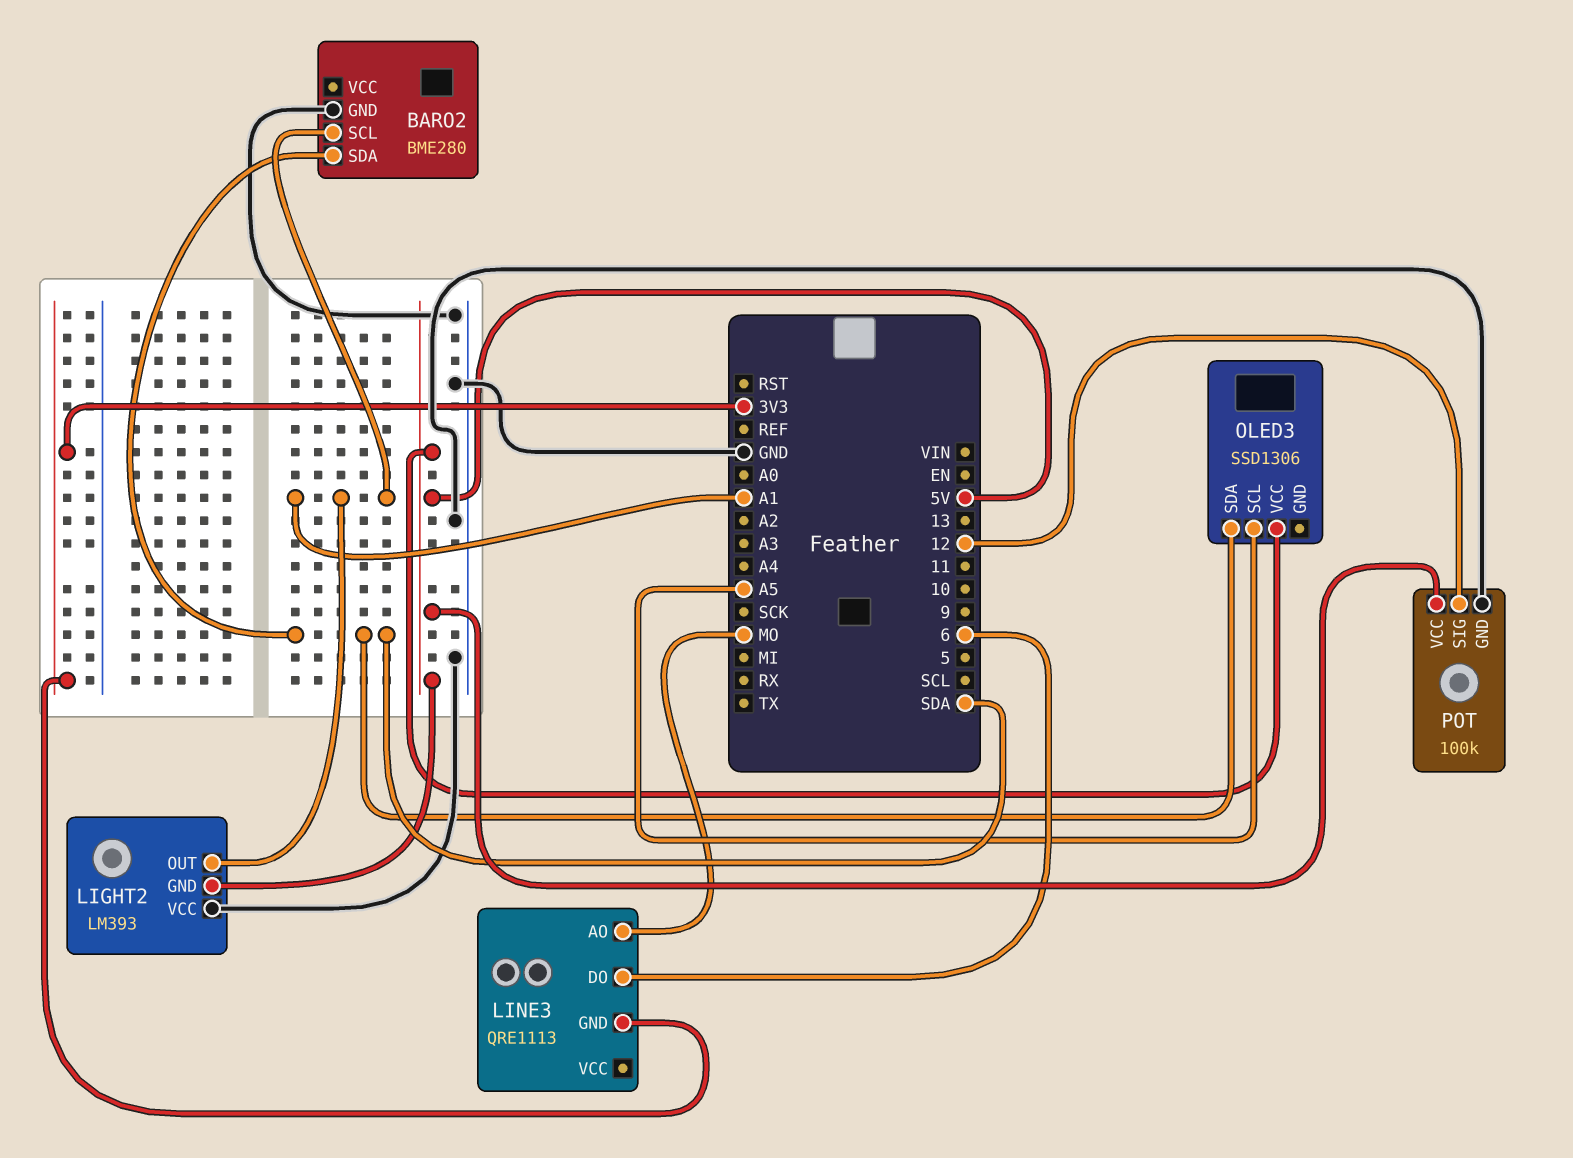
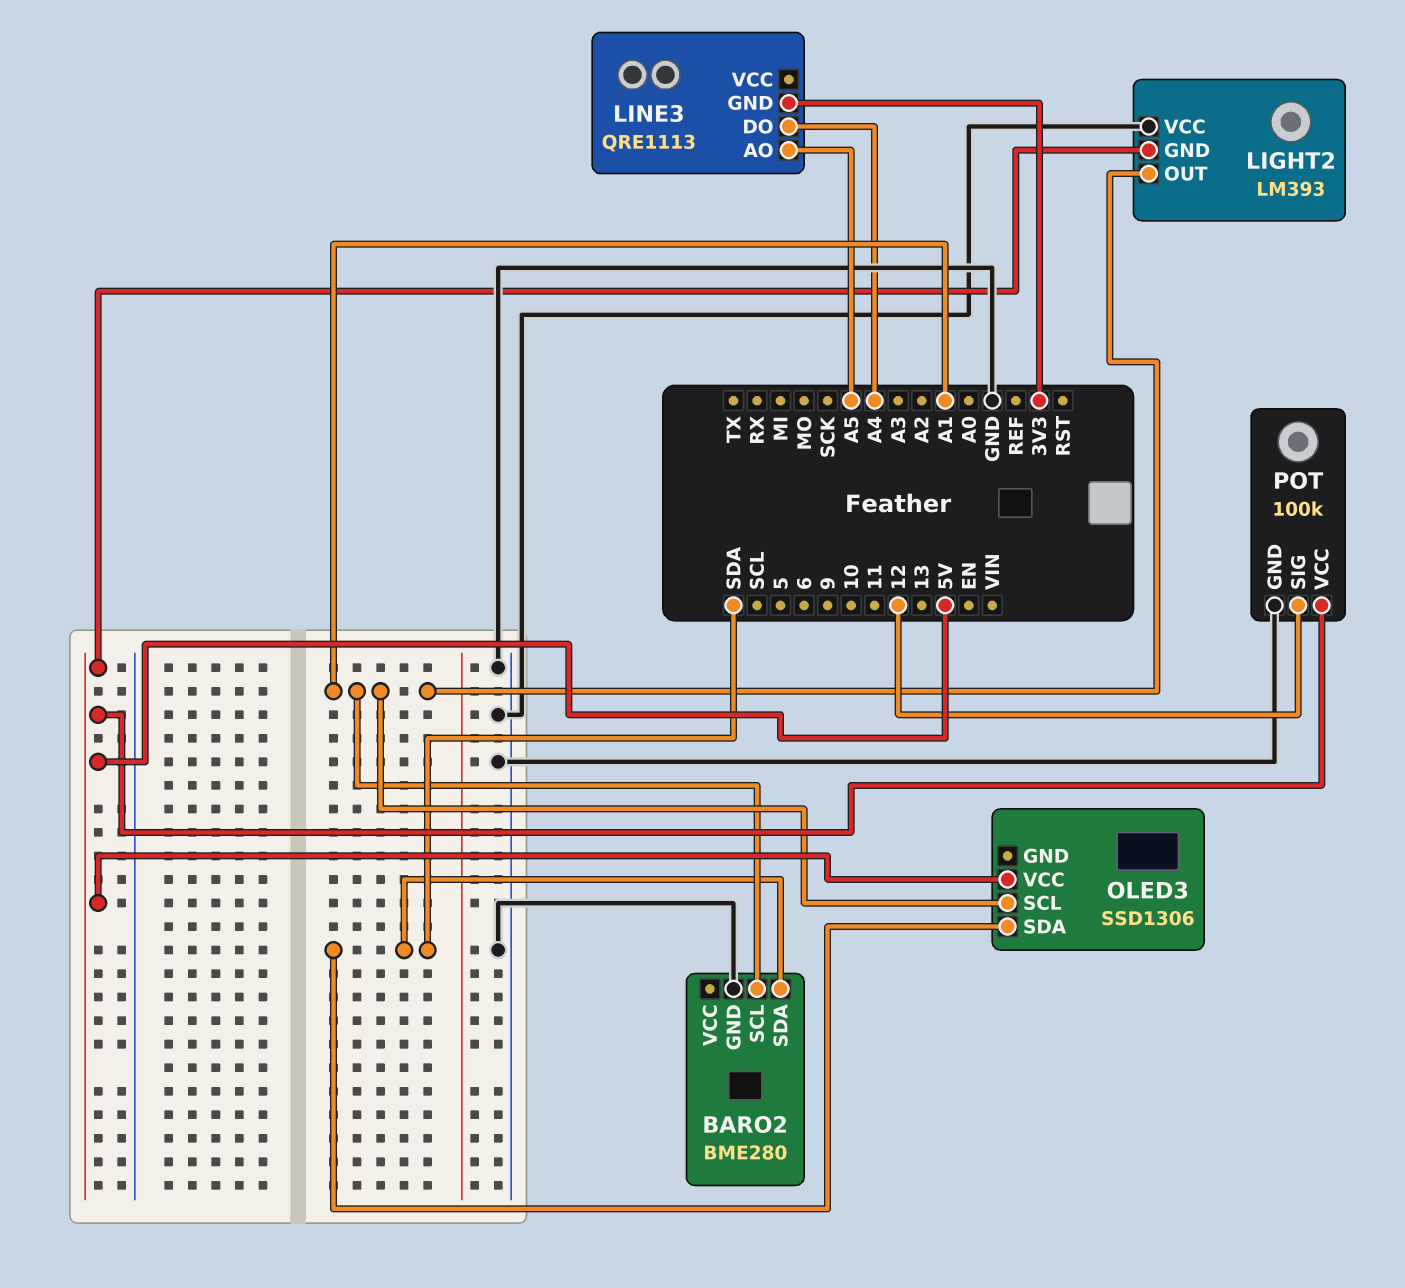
LINE3 pin AO: MO -> A5
LINE3 pin DO: 6 -> A4
OLED3 pin SCL: A5 -> A1

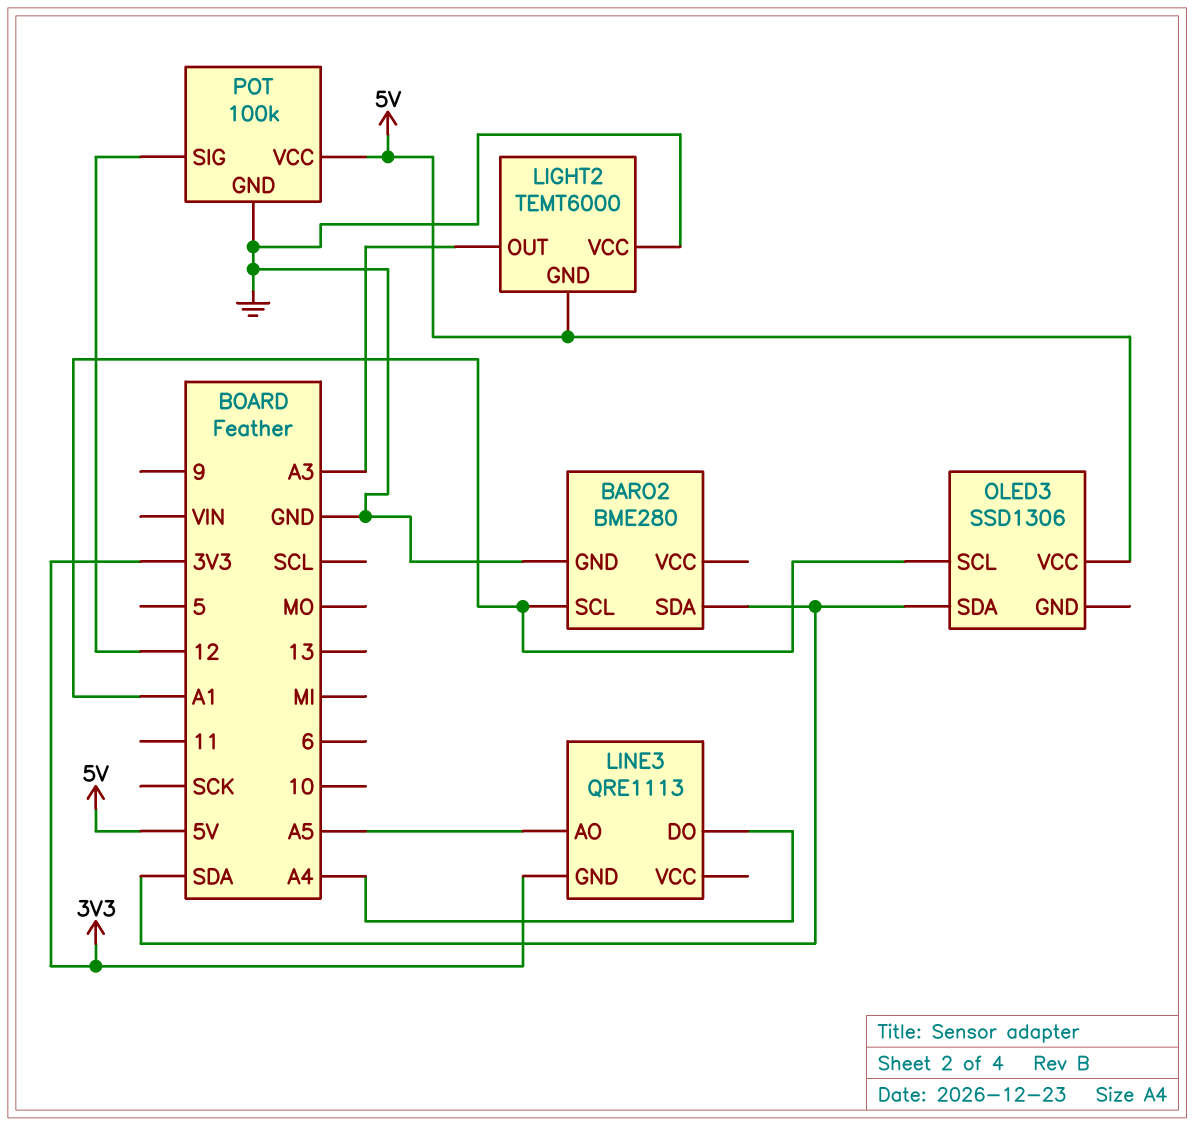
LIGHT2: LM393 -> TEMT6000
LIGHT2 pin OUT: A1 -> A3

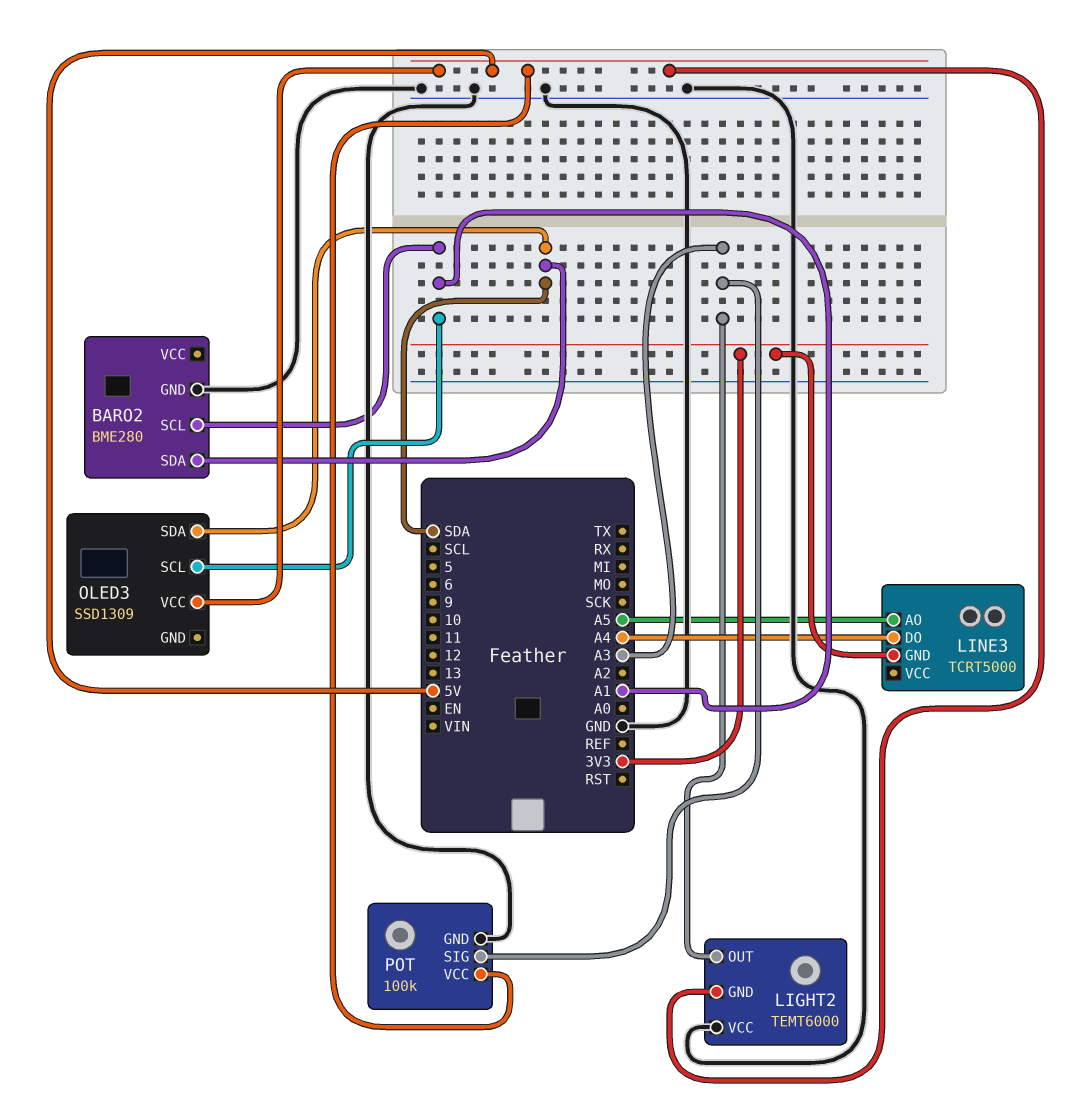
LINE3: QRE1113 -> TCRT5000
OLED3: SSD1306 -> SSD1309
POT pin SIG: 12 -> A3

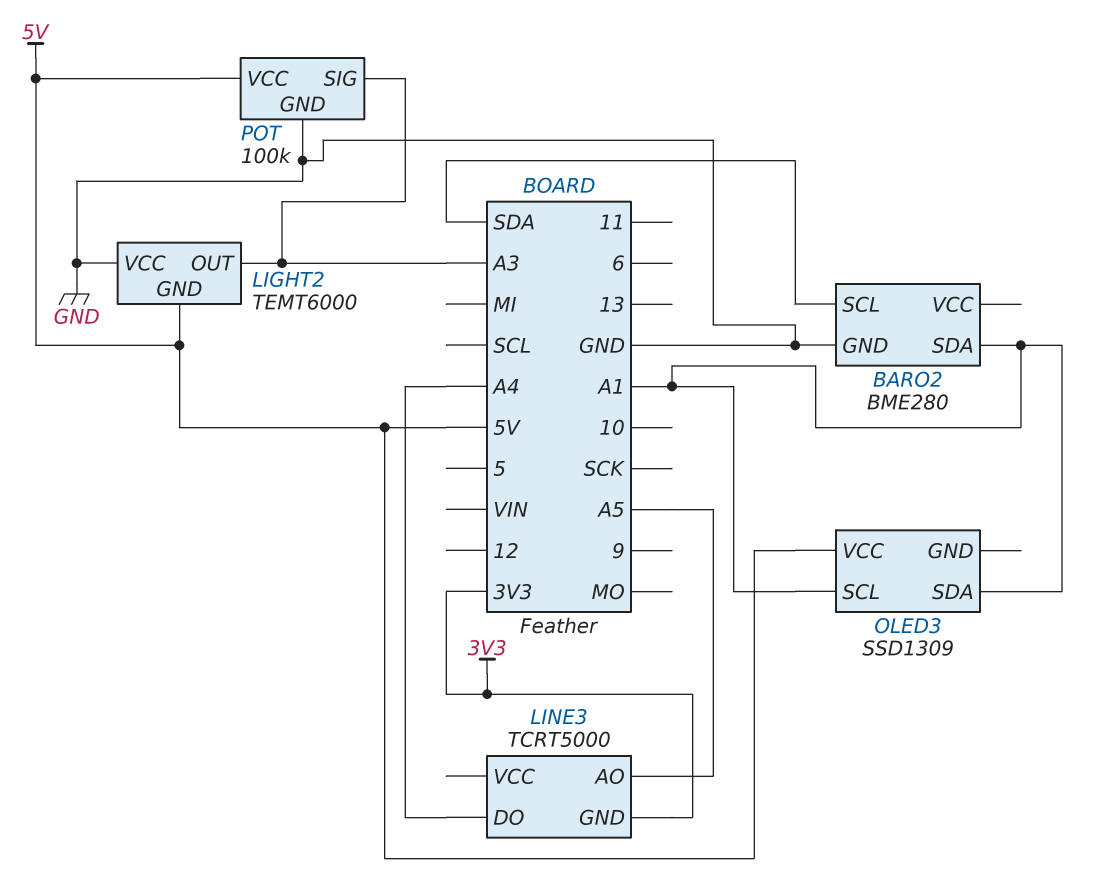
BARO2 pin SCL: A1 -> SDA
BARO2 pin SDA: SDA -> A1
OLED3 pin SDA: SDA -> A1

